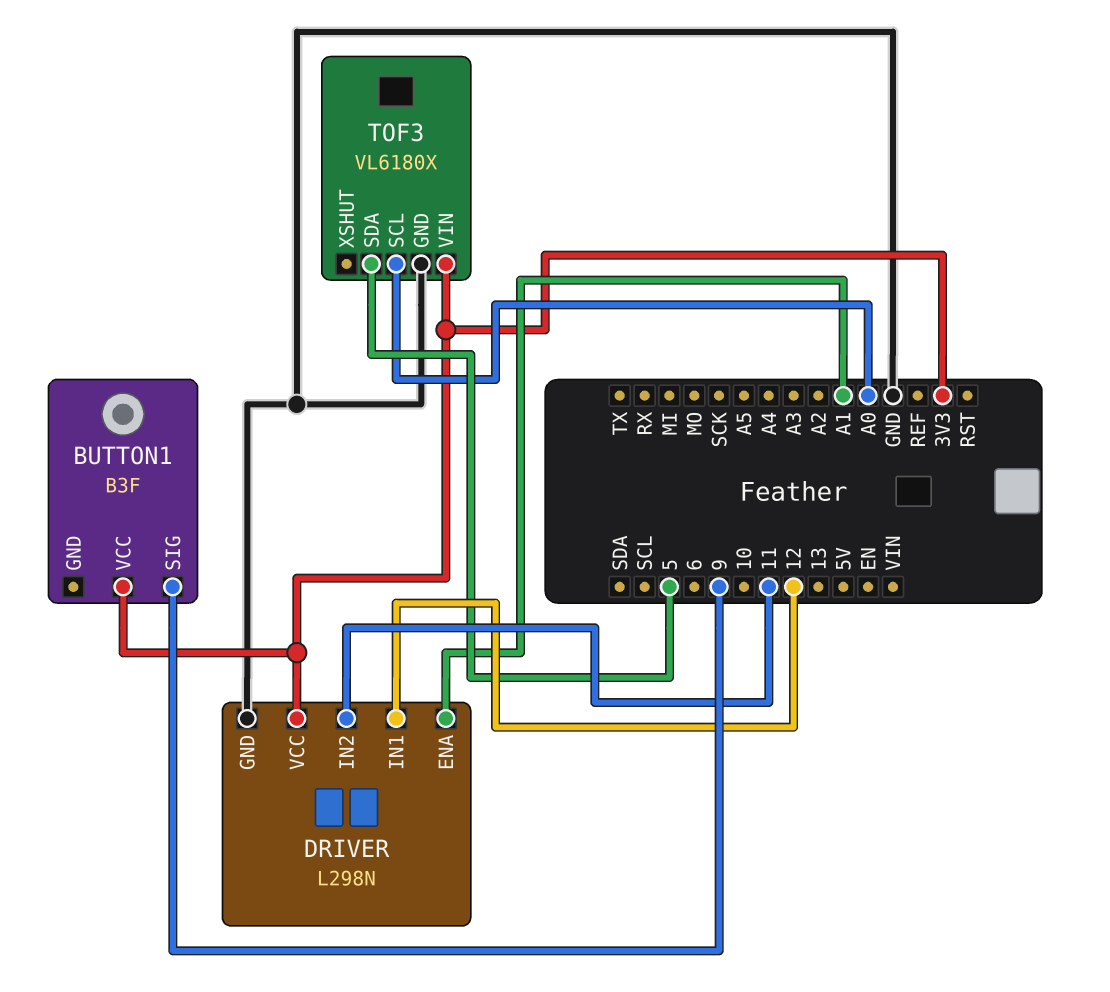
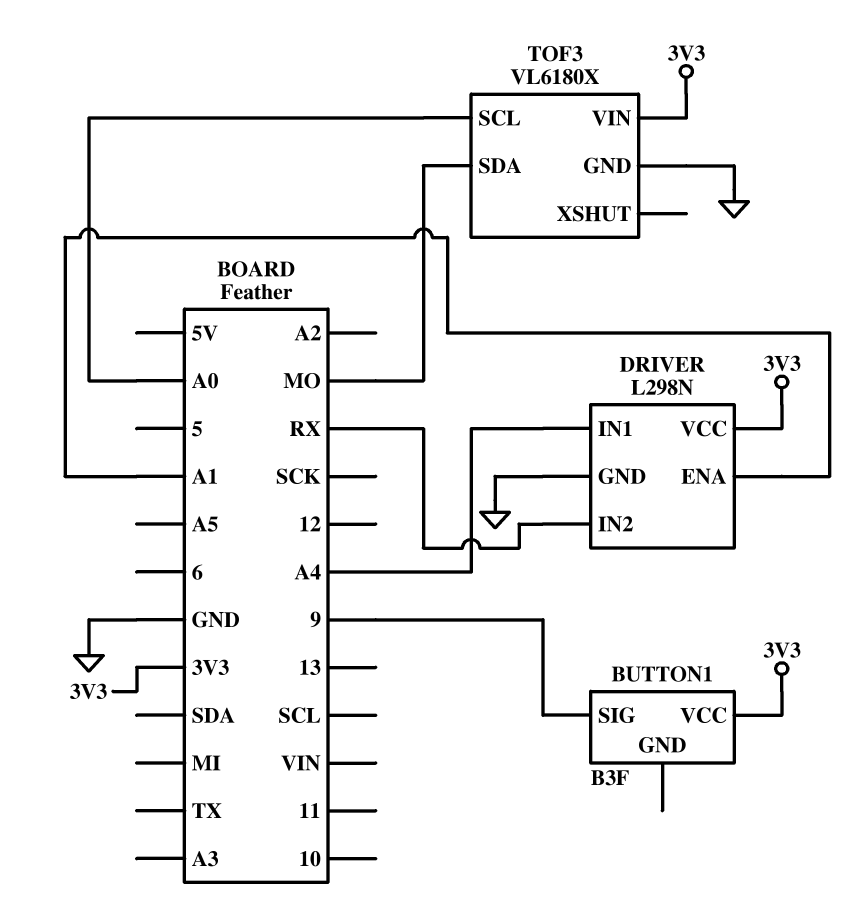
DRIVER pin IN1: 12 -> A4
DRIVER pin IN2: 11 -> RX
TOF3 pin SDA: 5 -> MO

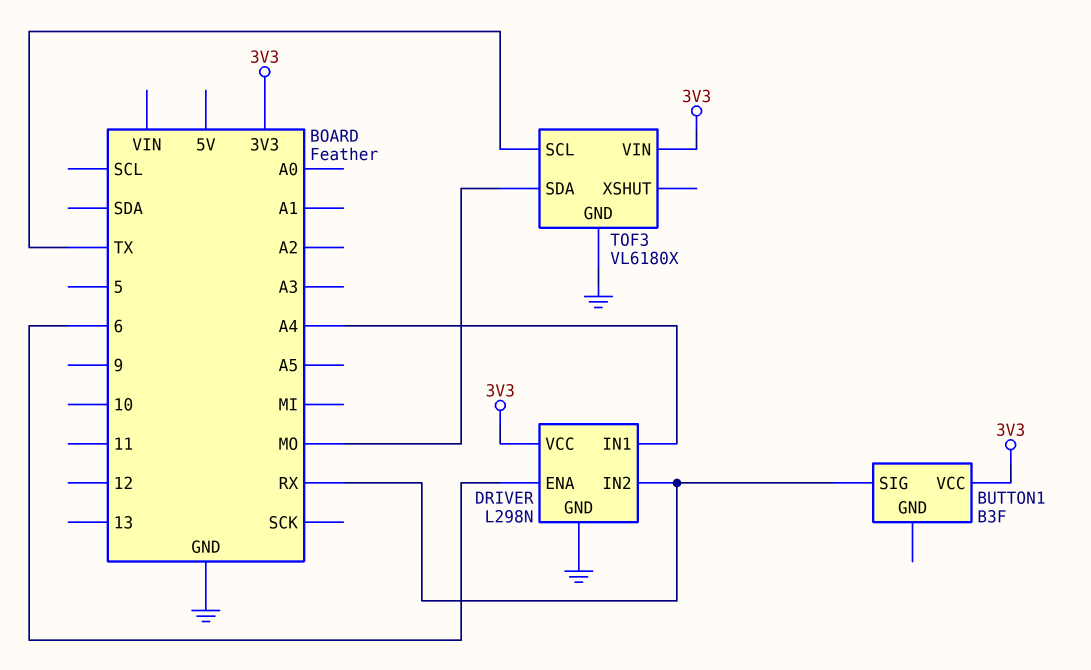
BUTTON1 pin SIG: 9 -> RX
DRIVER pin ENA: A1 -> 6
TOF3 pin SCL: A0 -> TX

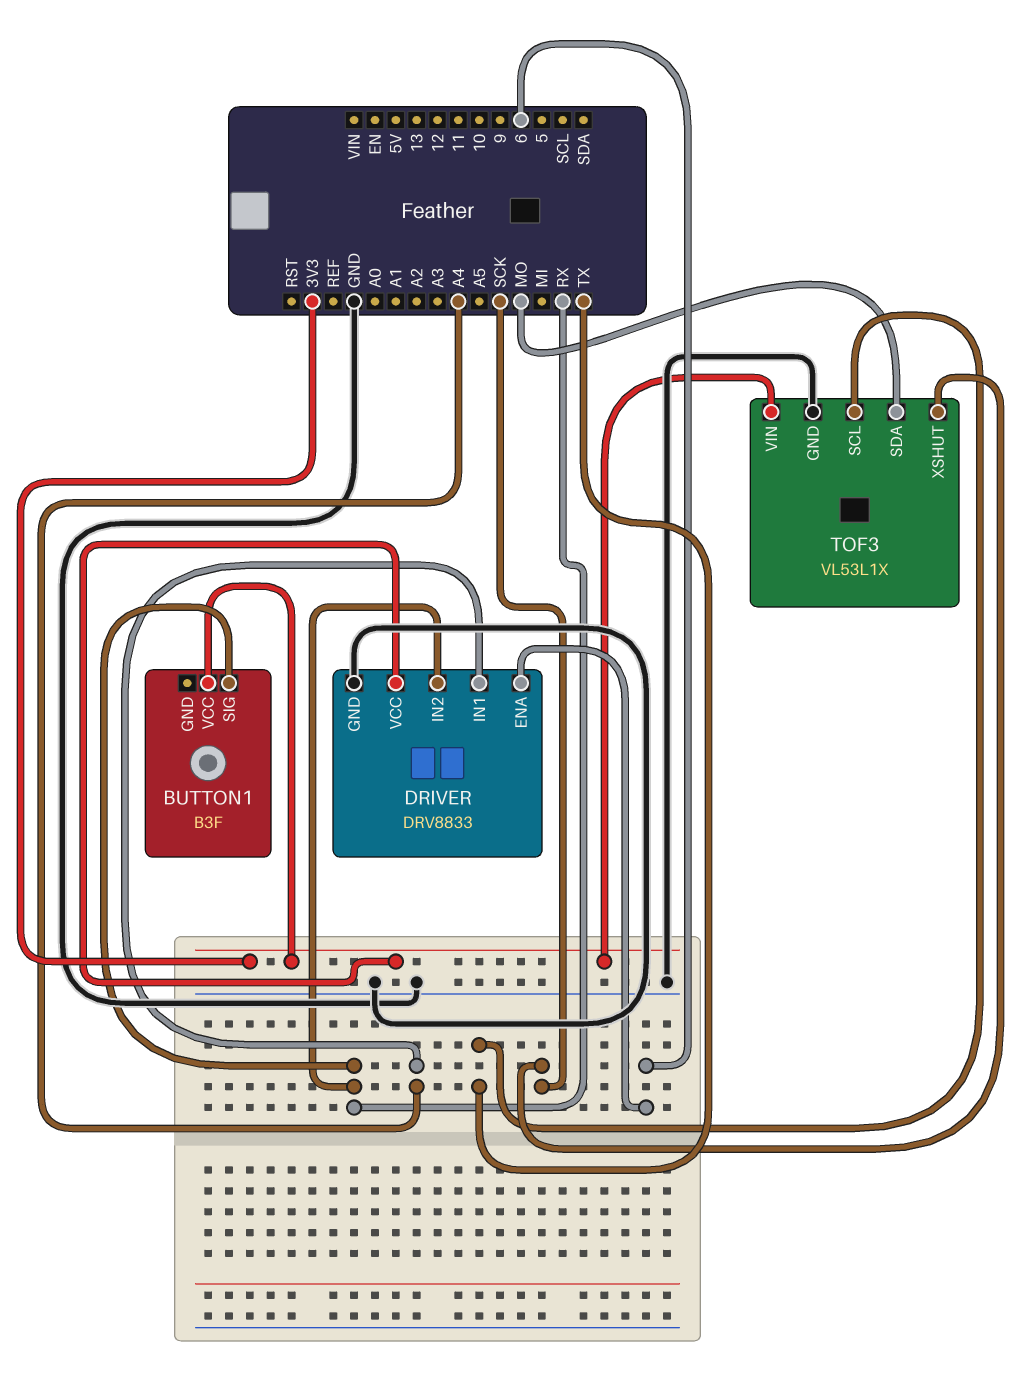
DRIVER: L298N -> DRV8833
TOF3: VL6180X -> VL53L1X
TOF3 pin XSHUT: none -> SCK

